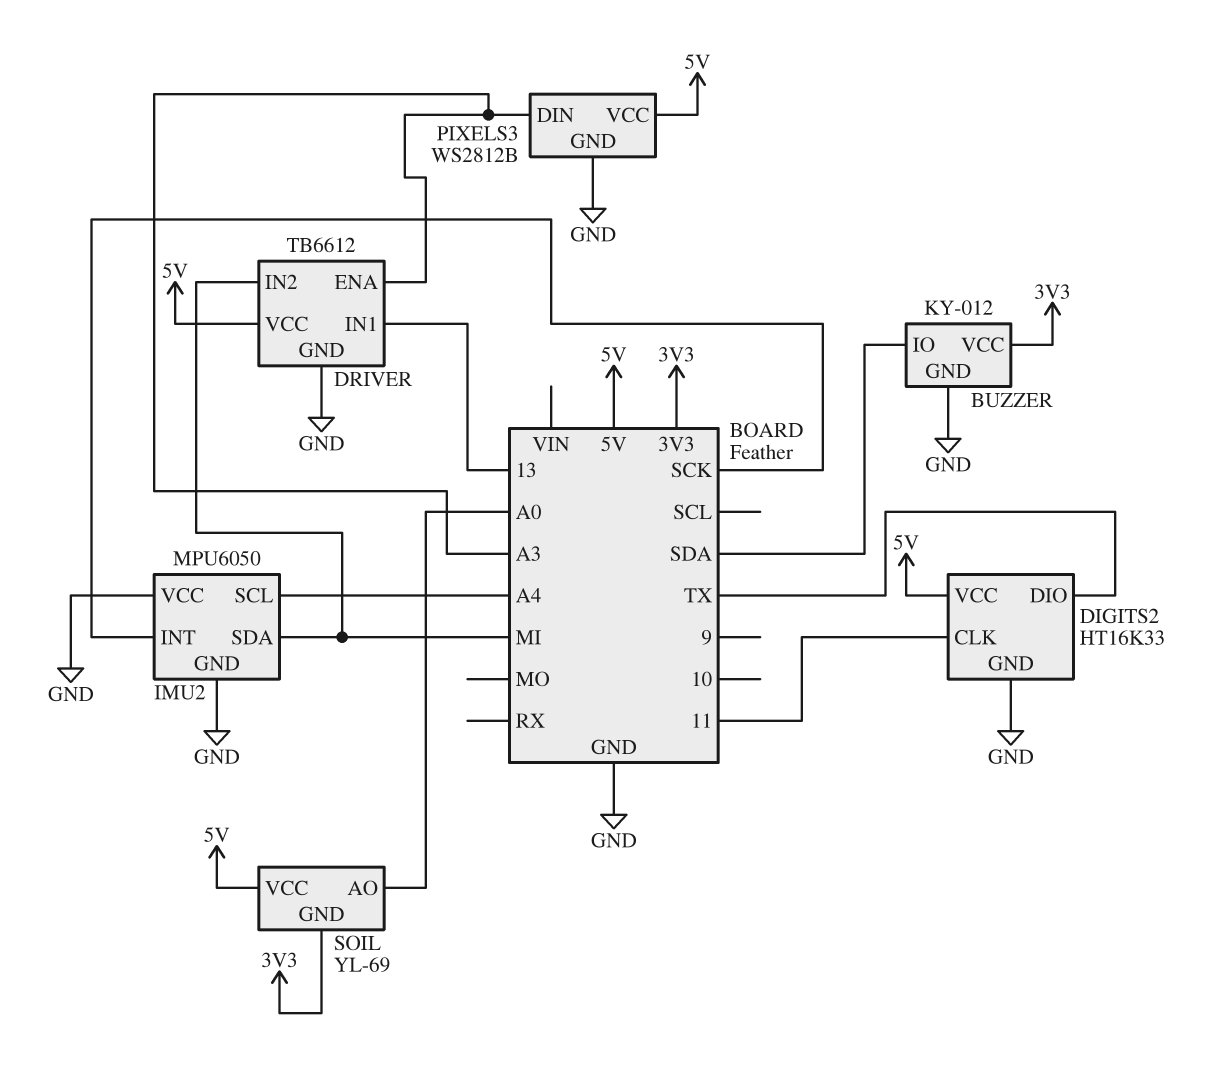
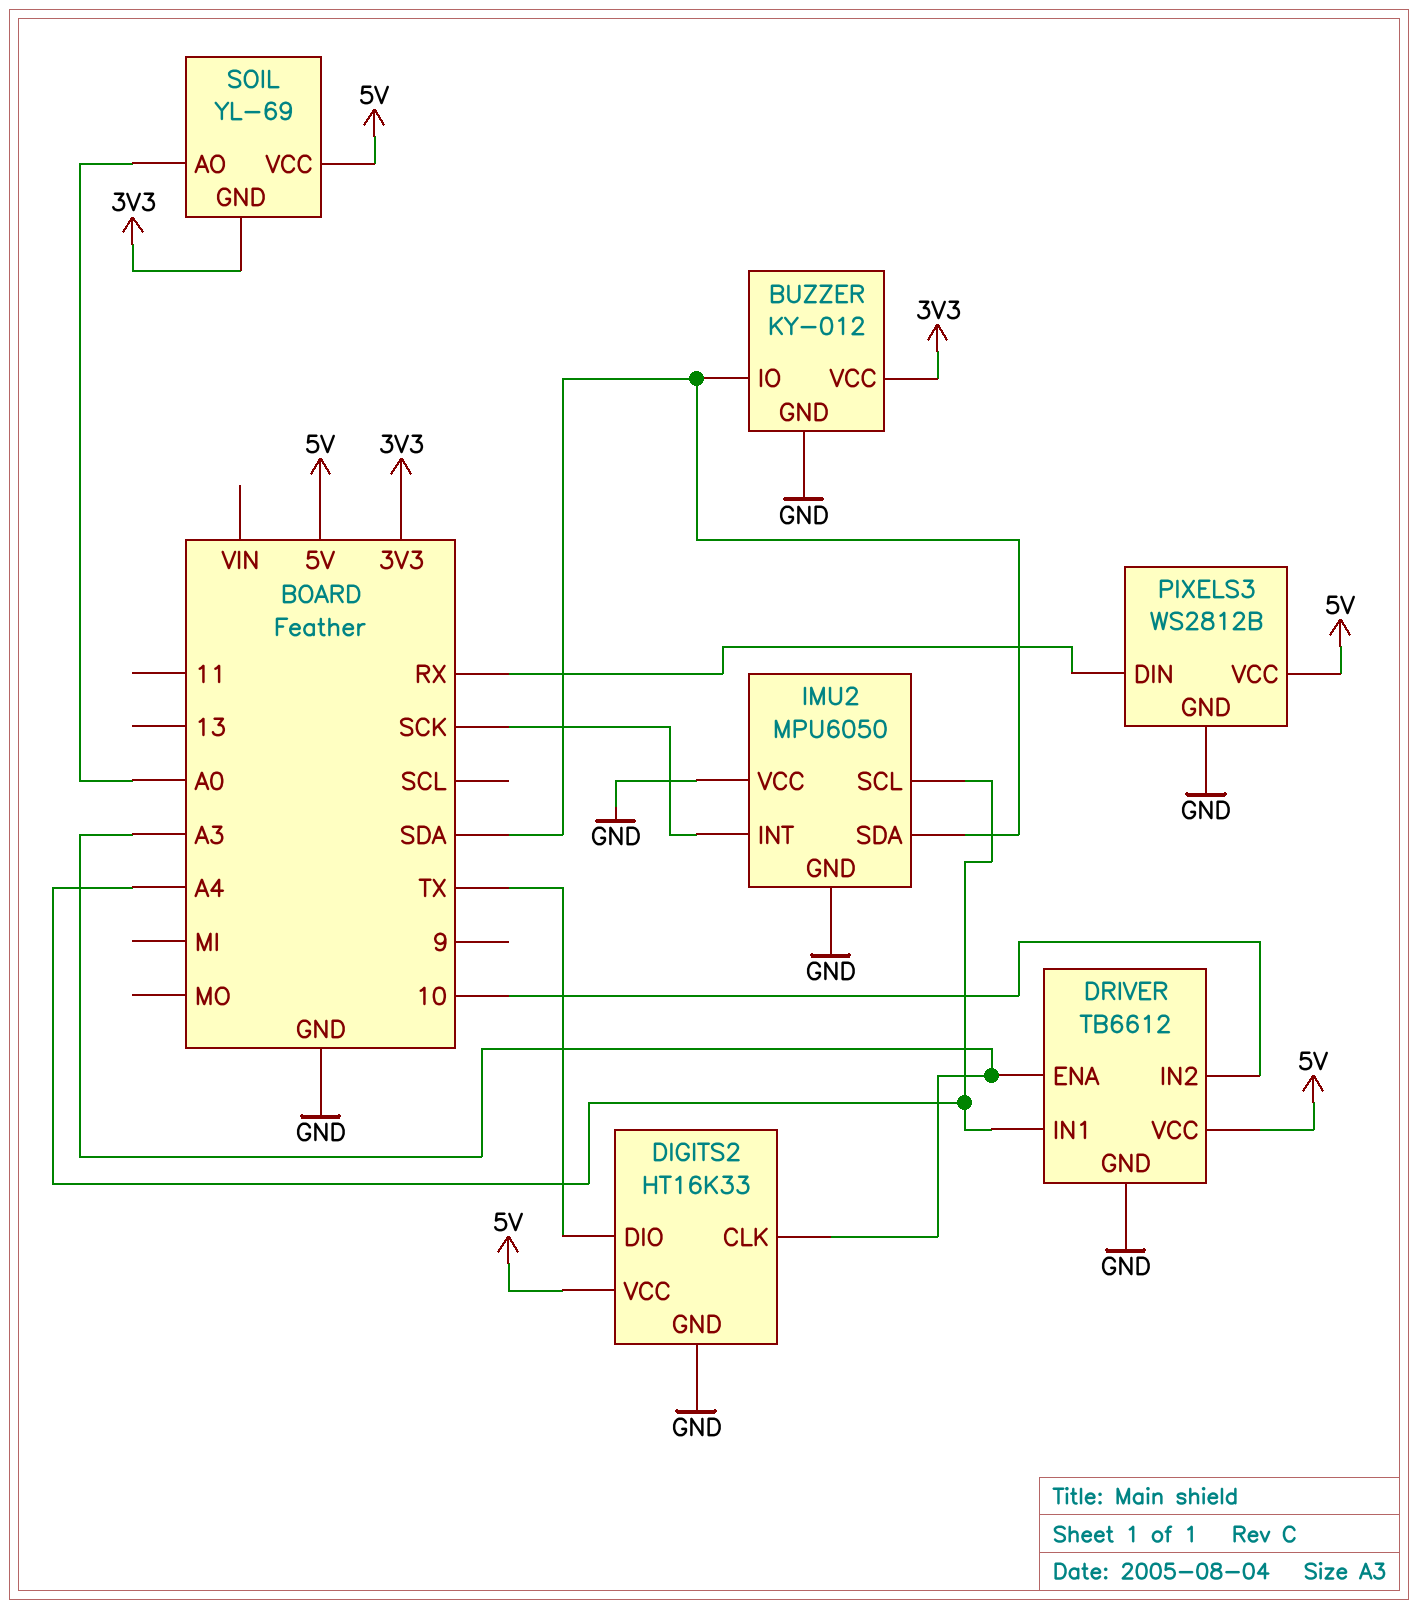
DIGITS2 pin CLK: 11 -> A3
DRIVER pin IN1: 13 -> A4
DRIVER pin IN2: MI -> 10
IMU2 pin SDA: MI -> SDA
PIXELS3 pin DIN: A3 -> RX

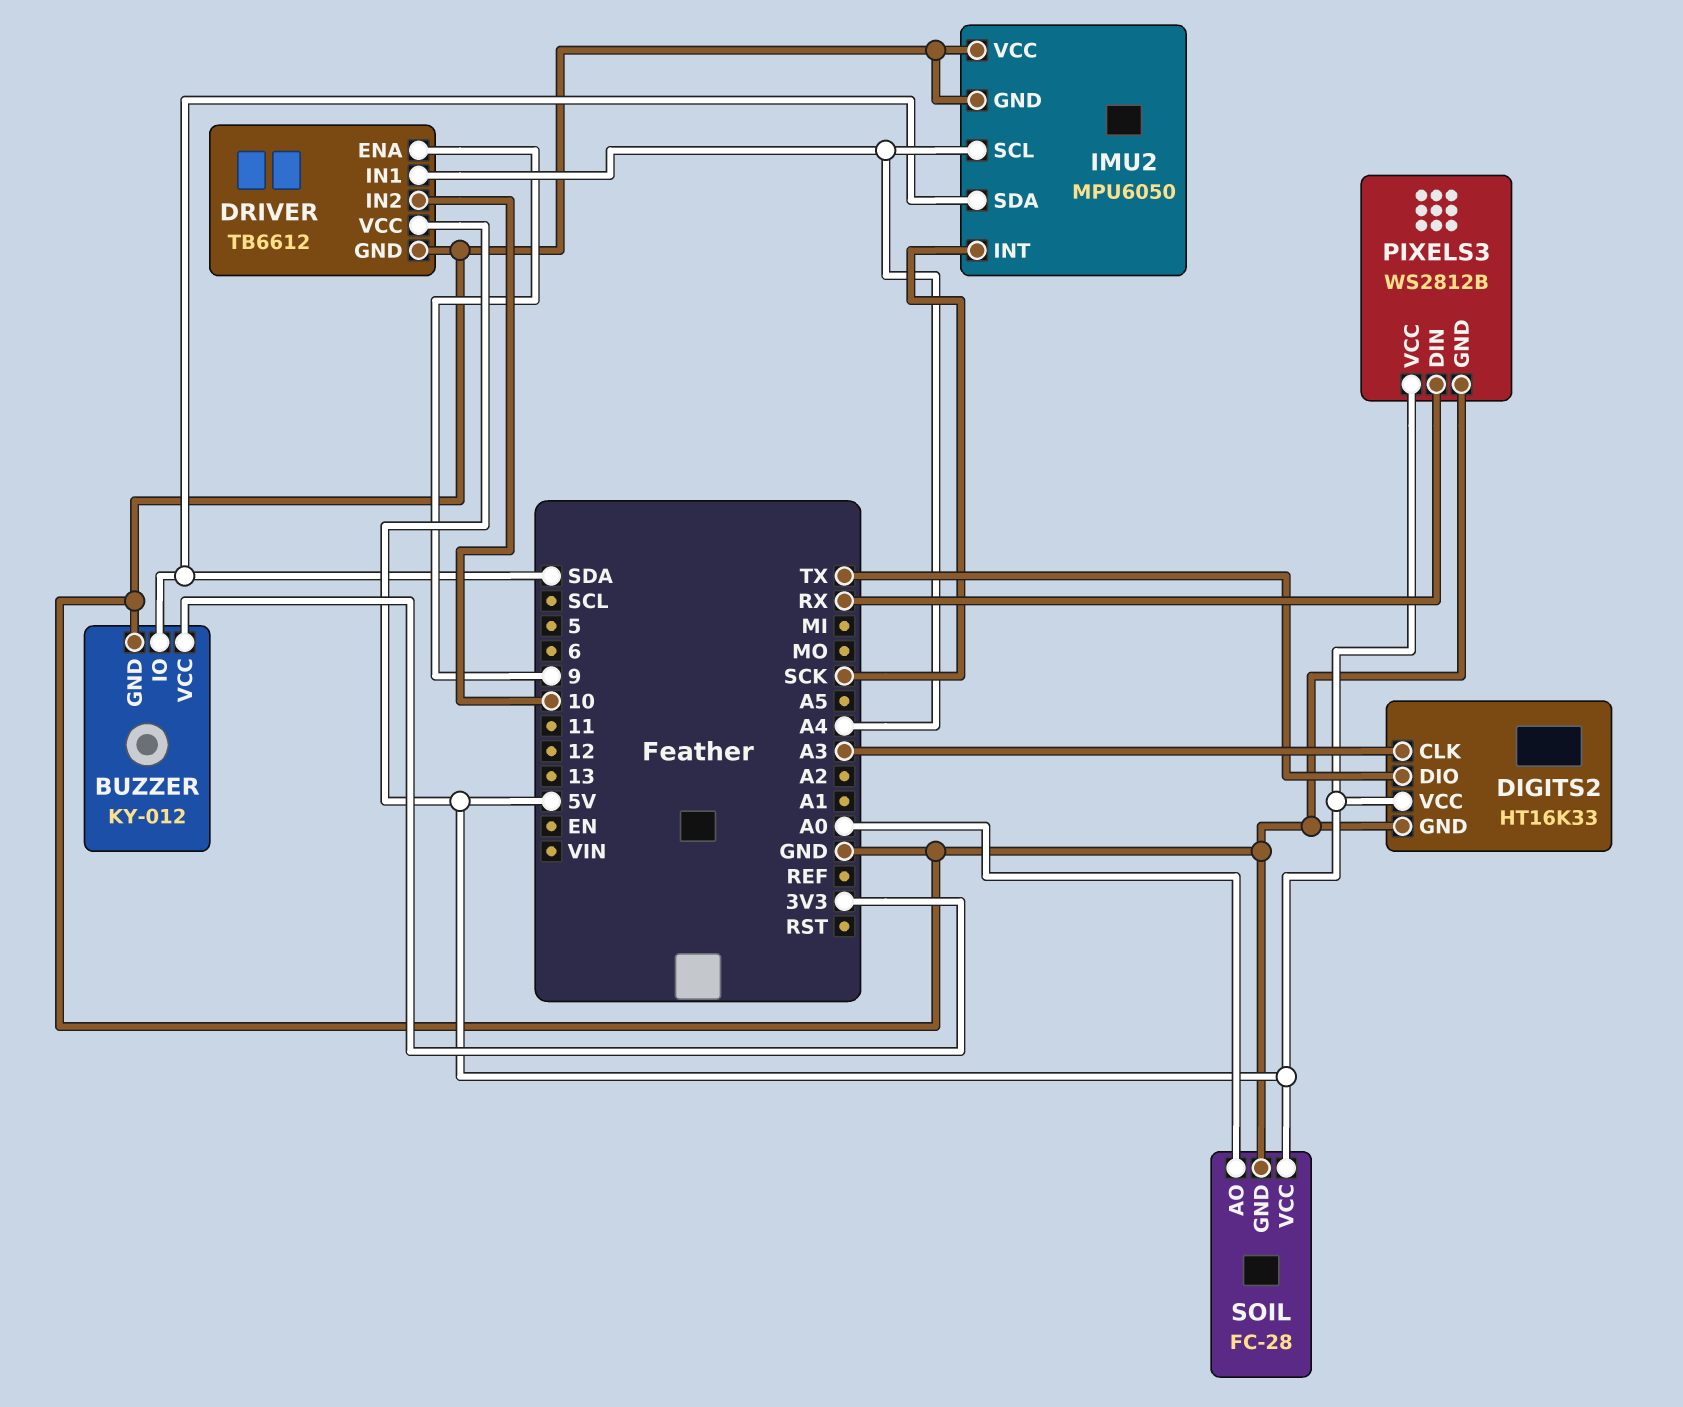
DRIVER pin ENA: A3 -> 9
SOIL: YL-69 -> FC-28
SOIL pin GND: 3V3 -> GND

